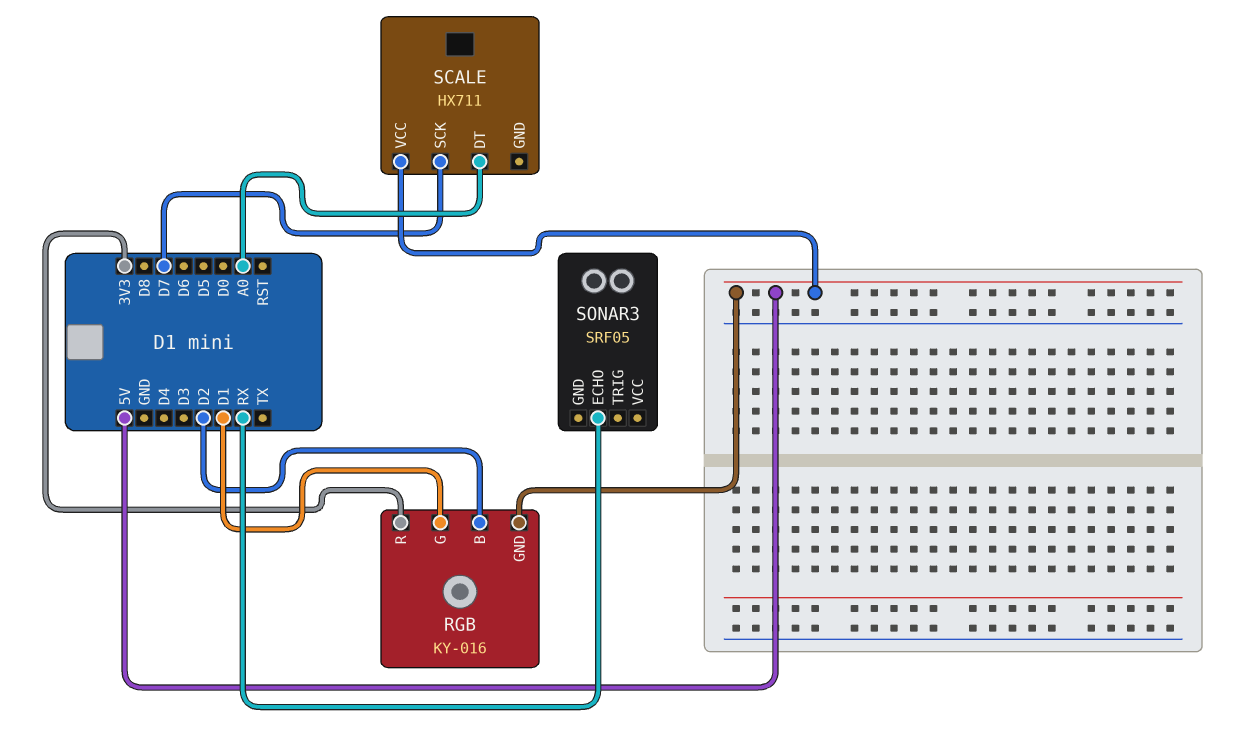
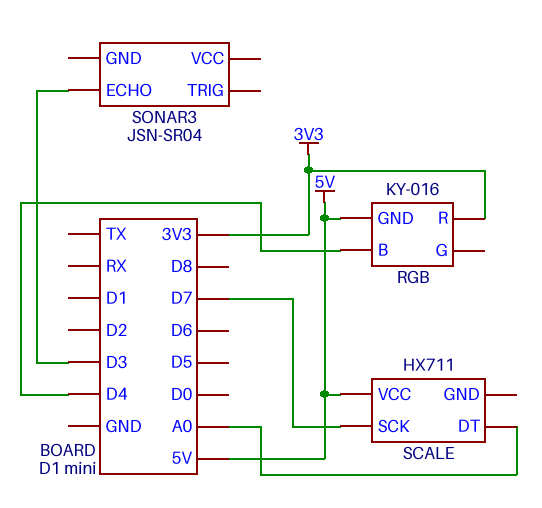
RGB pin B: D2 -> D4
RGB pin G: D1 -> none
SONAR3: SRF05 -> JSN-SR04
SONAR3 pin ECHO: RX -> D3

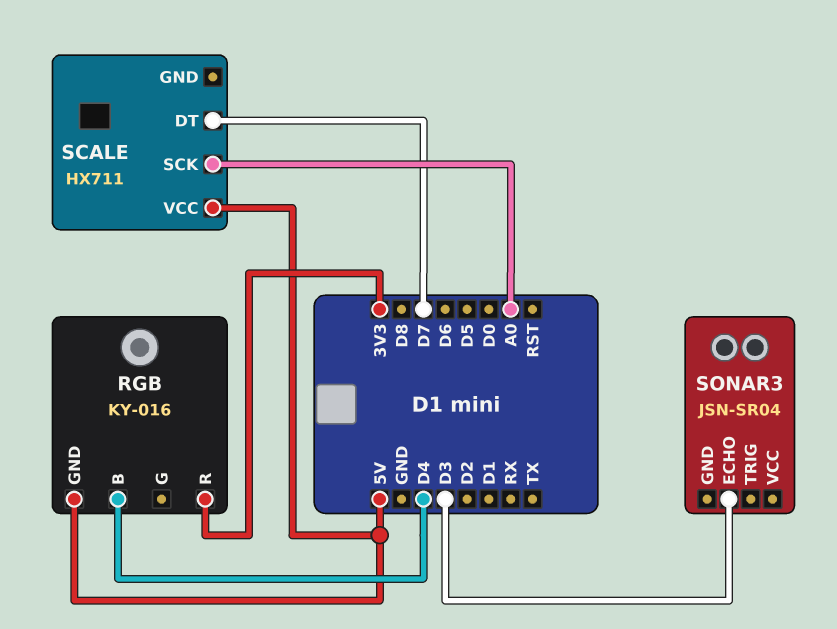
SCALE pin DT: A0 -> D7
SCALE pin SCK: D7 -> A0

